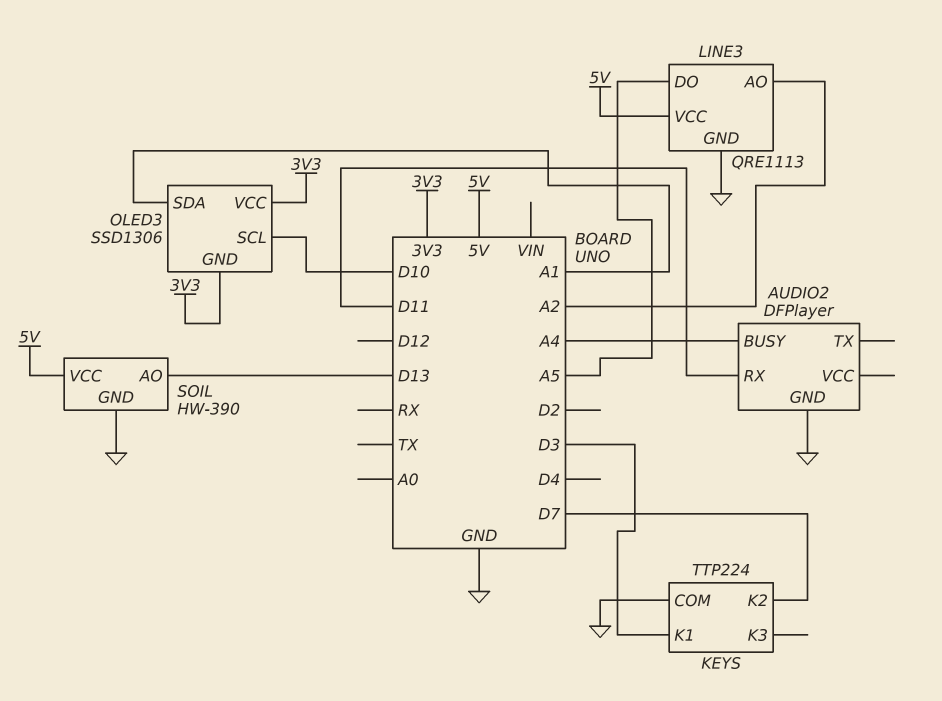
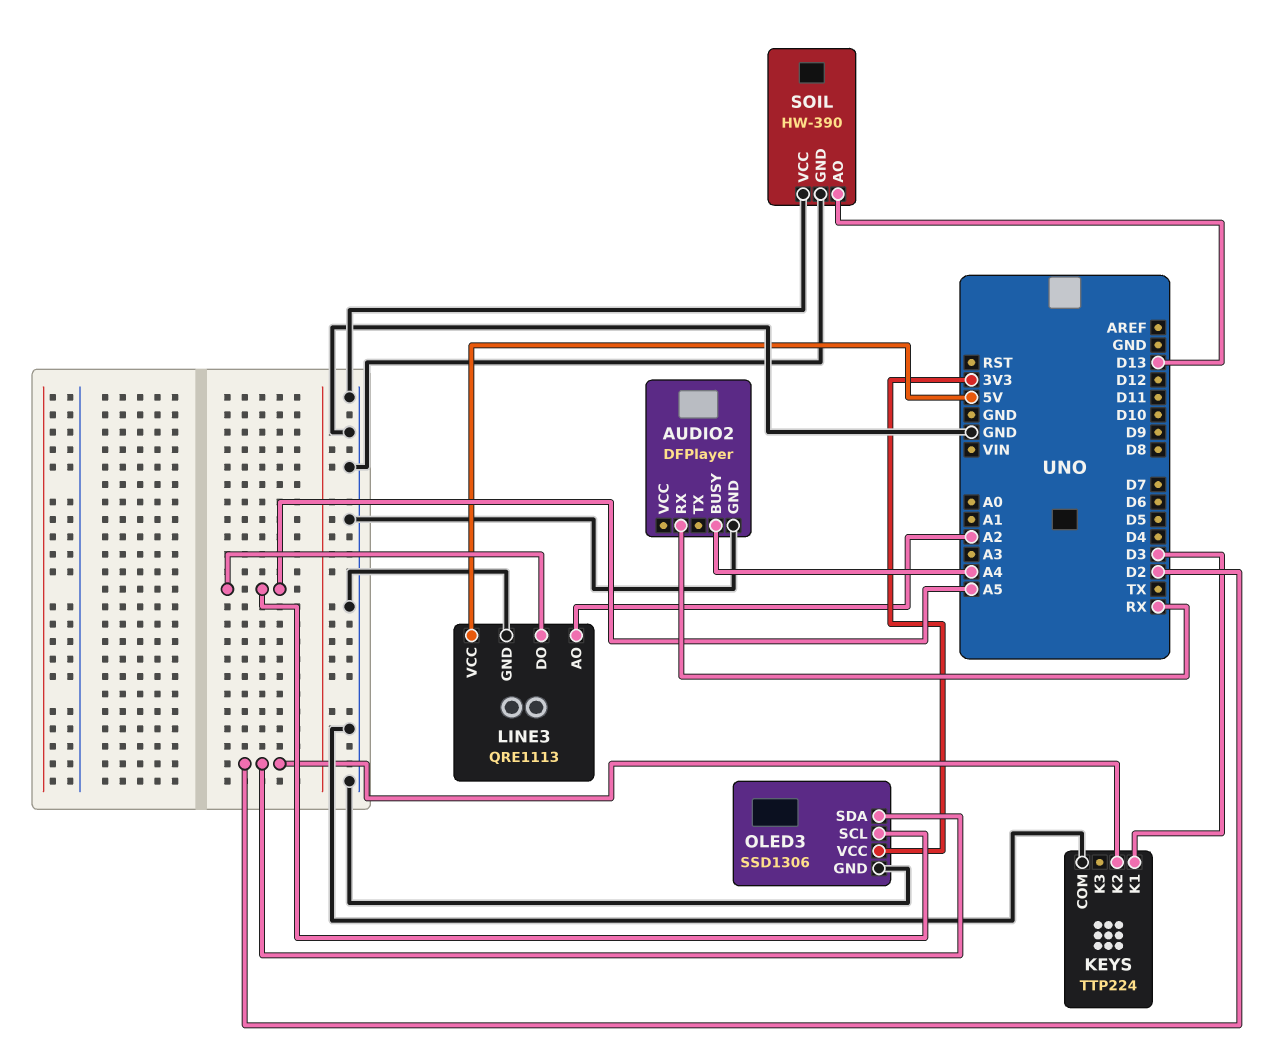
AUDIO2 pin RX: D11 -> RX
KEYS pin K2: D7 -> D2
OLED3 pin GND: 3V3 -> GND
OLED3 pin SCL: D10 -> A5
OLED3 pin SDA: A1 -> D2
SOIL pin VCC: 5V -> GND

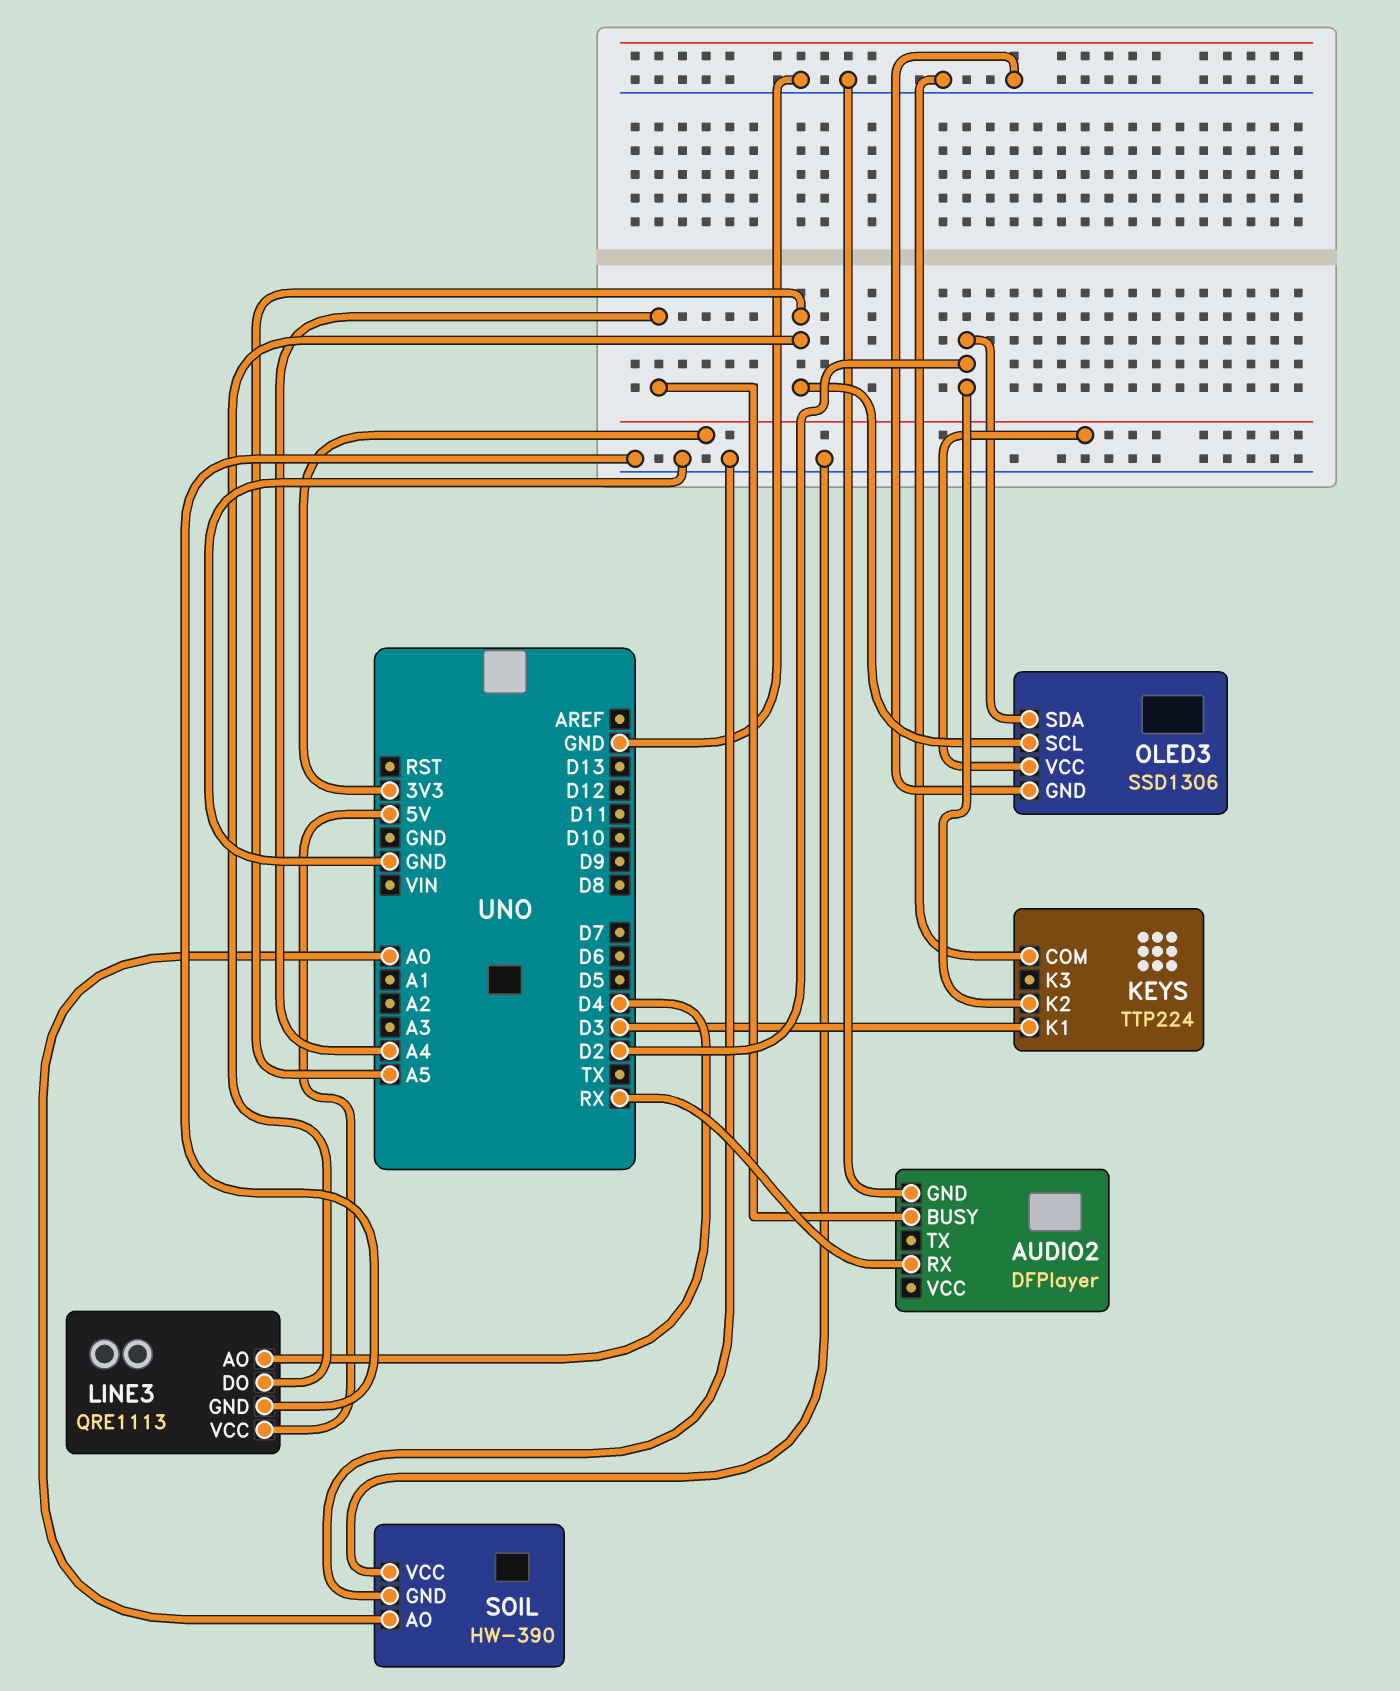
LINE3 pin AO: A2 -> D4
SOIL pin AO: D13 -> A0

